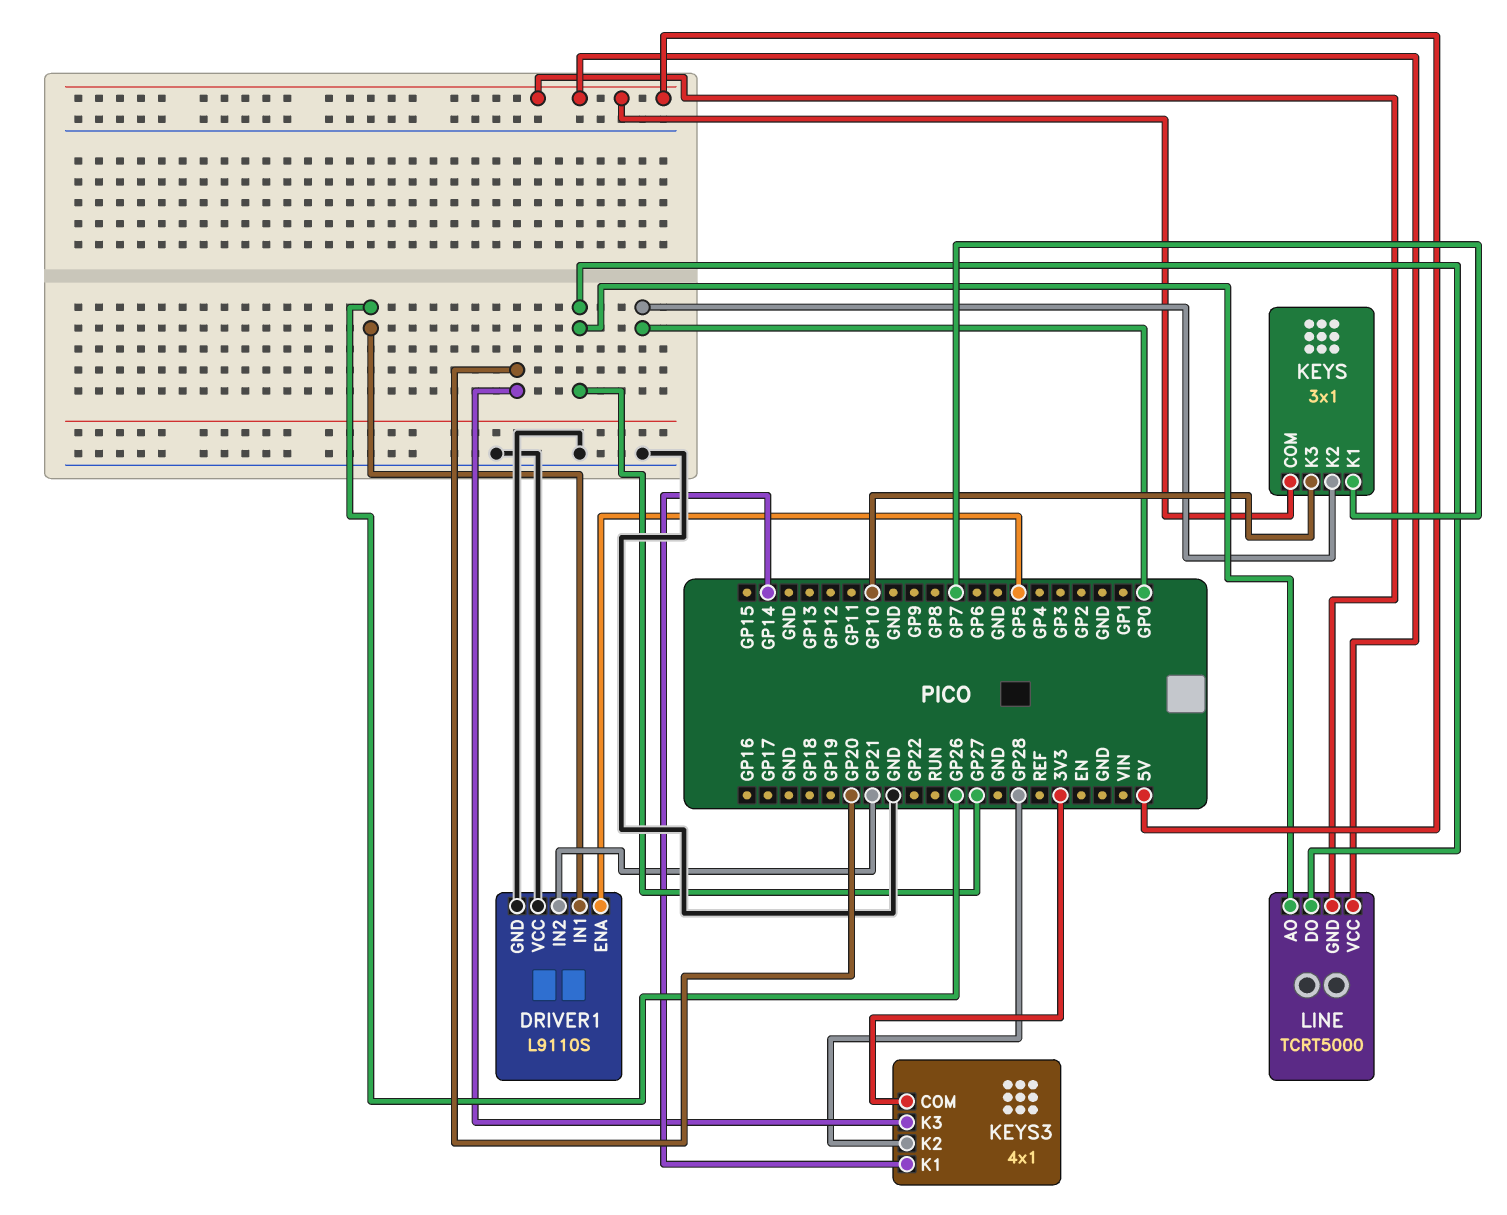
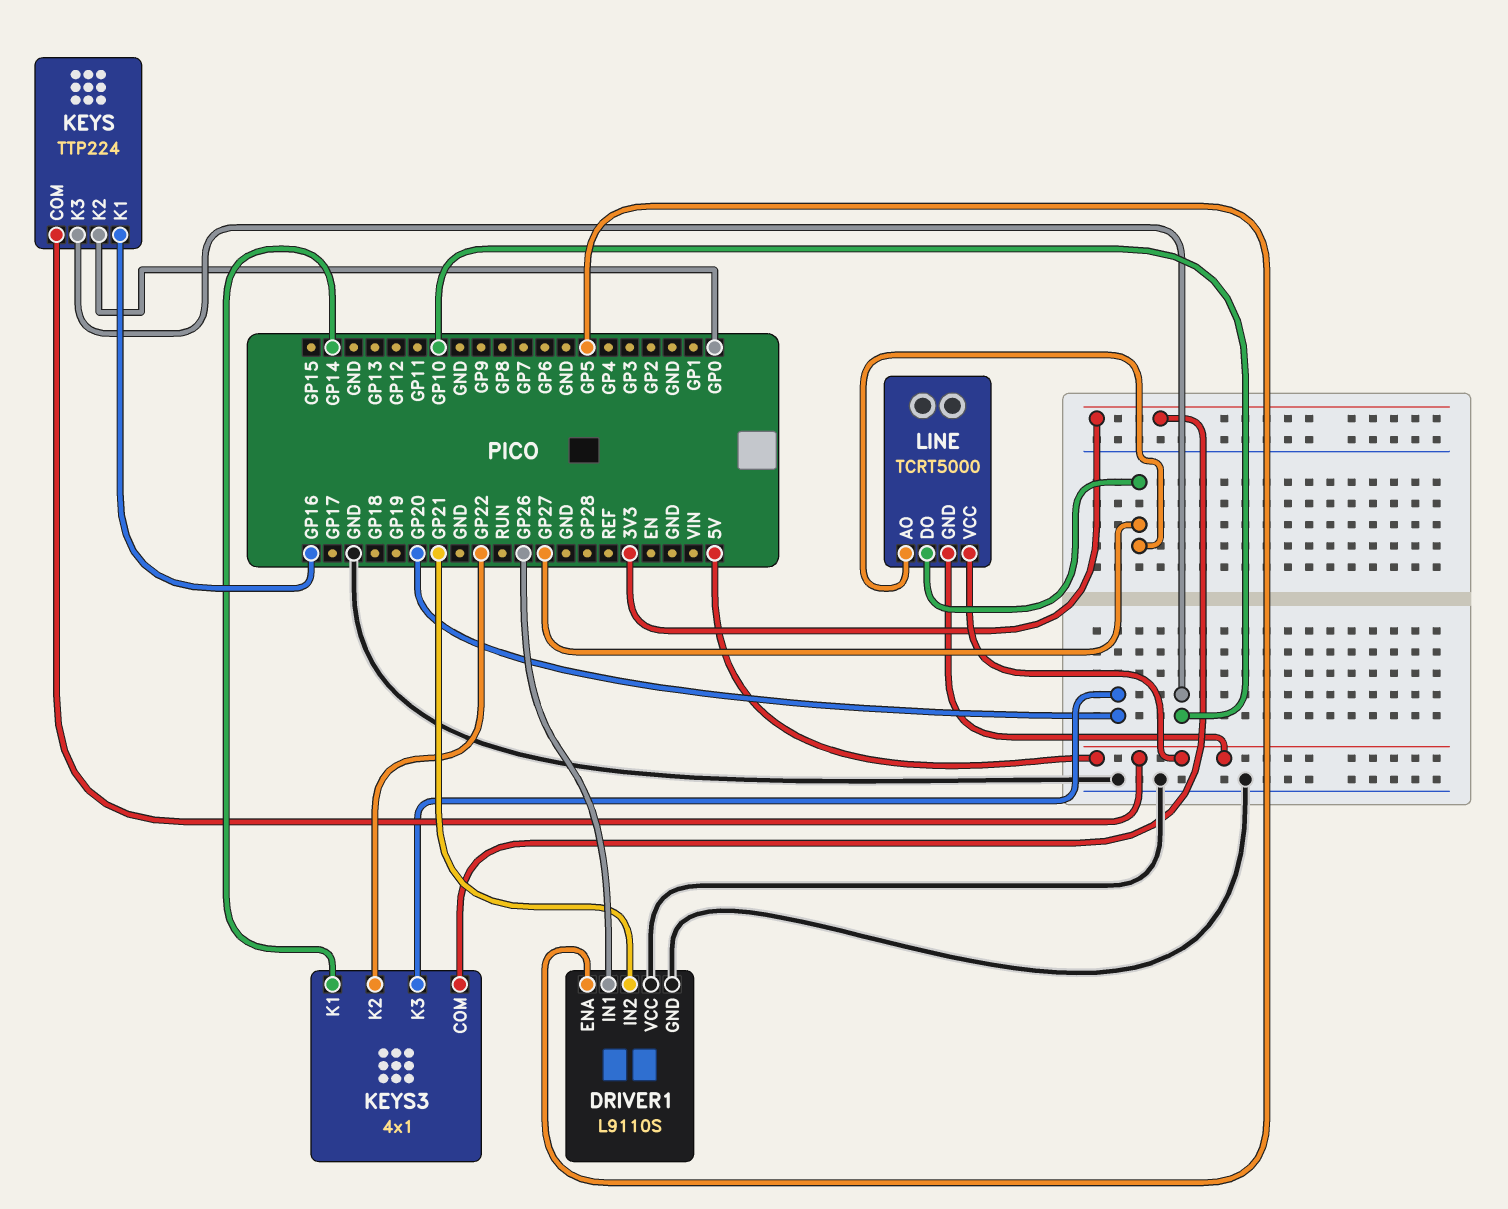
KEYS: 3x1 -> TTP224
KEYS pin K1: GP7 -> GP16
KEYS3 pin K2: GP28 -> GP22

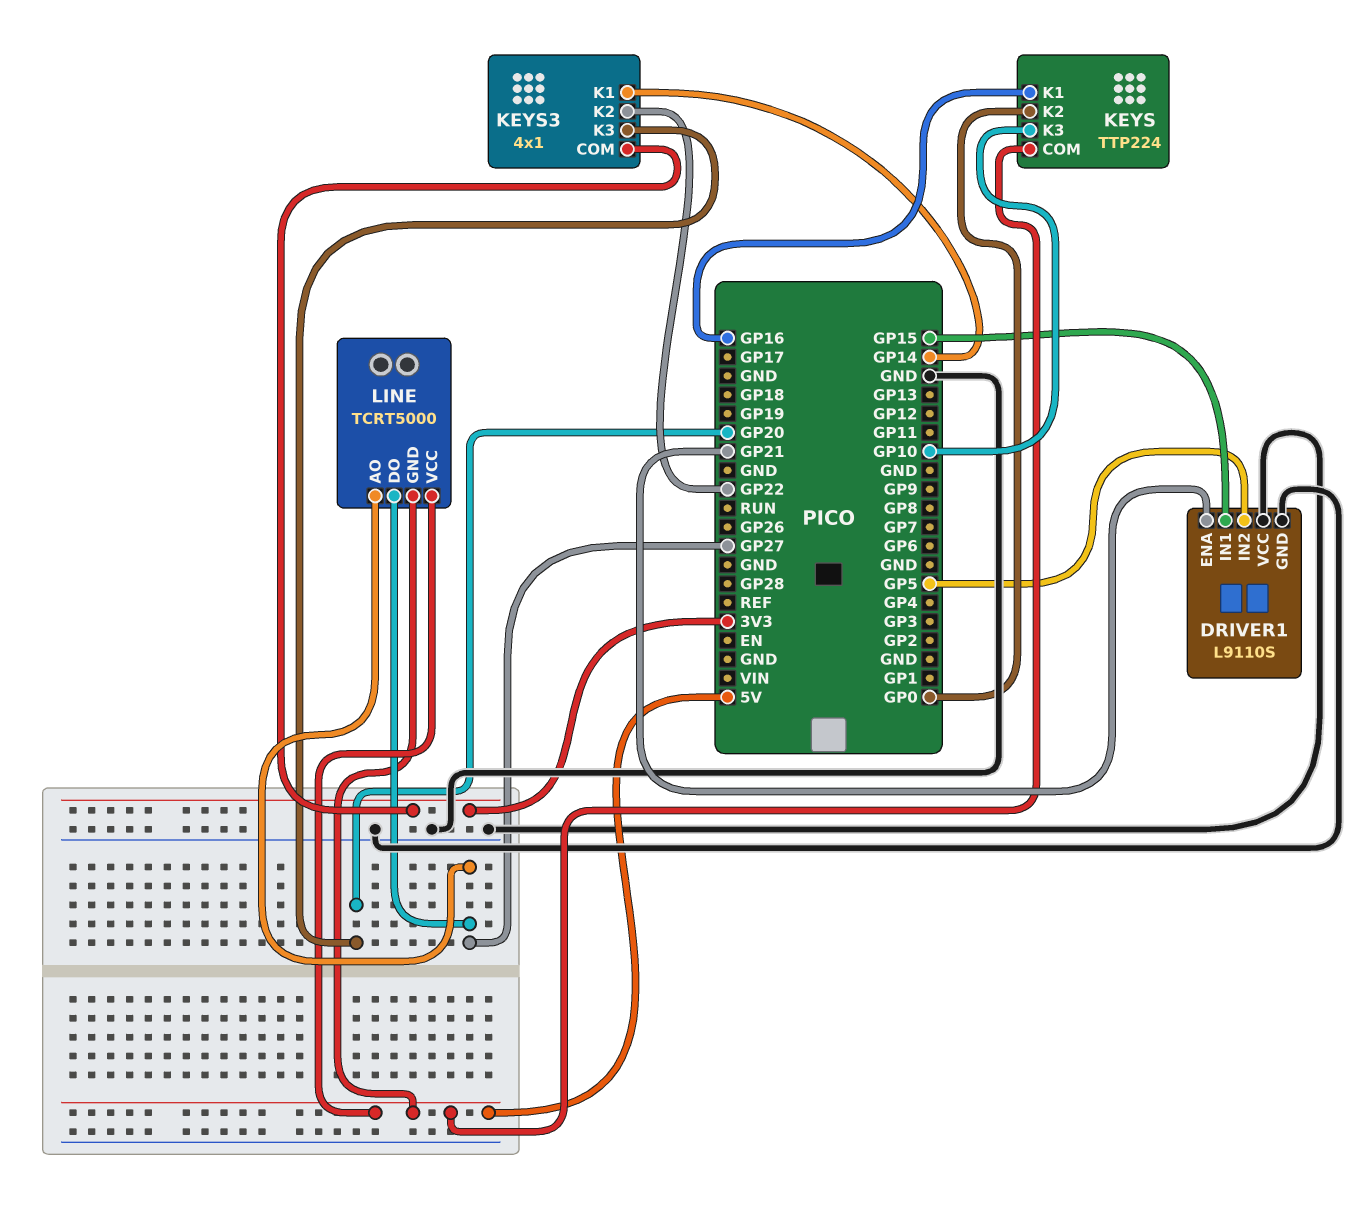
DRIVER1 pin ENA: GP5 -> GP21
DRIVER1 pin IN1: GP26 -> GP15
DRIVER1 pin IN2: GP21 -> GP5

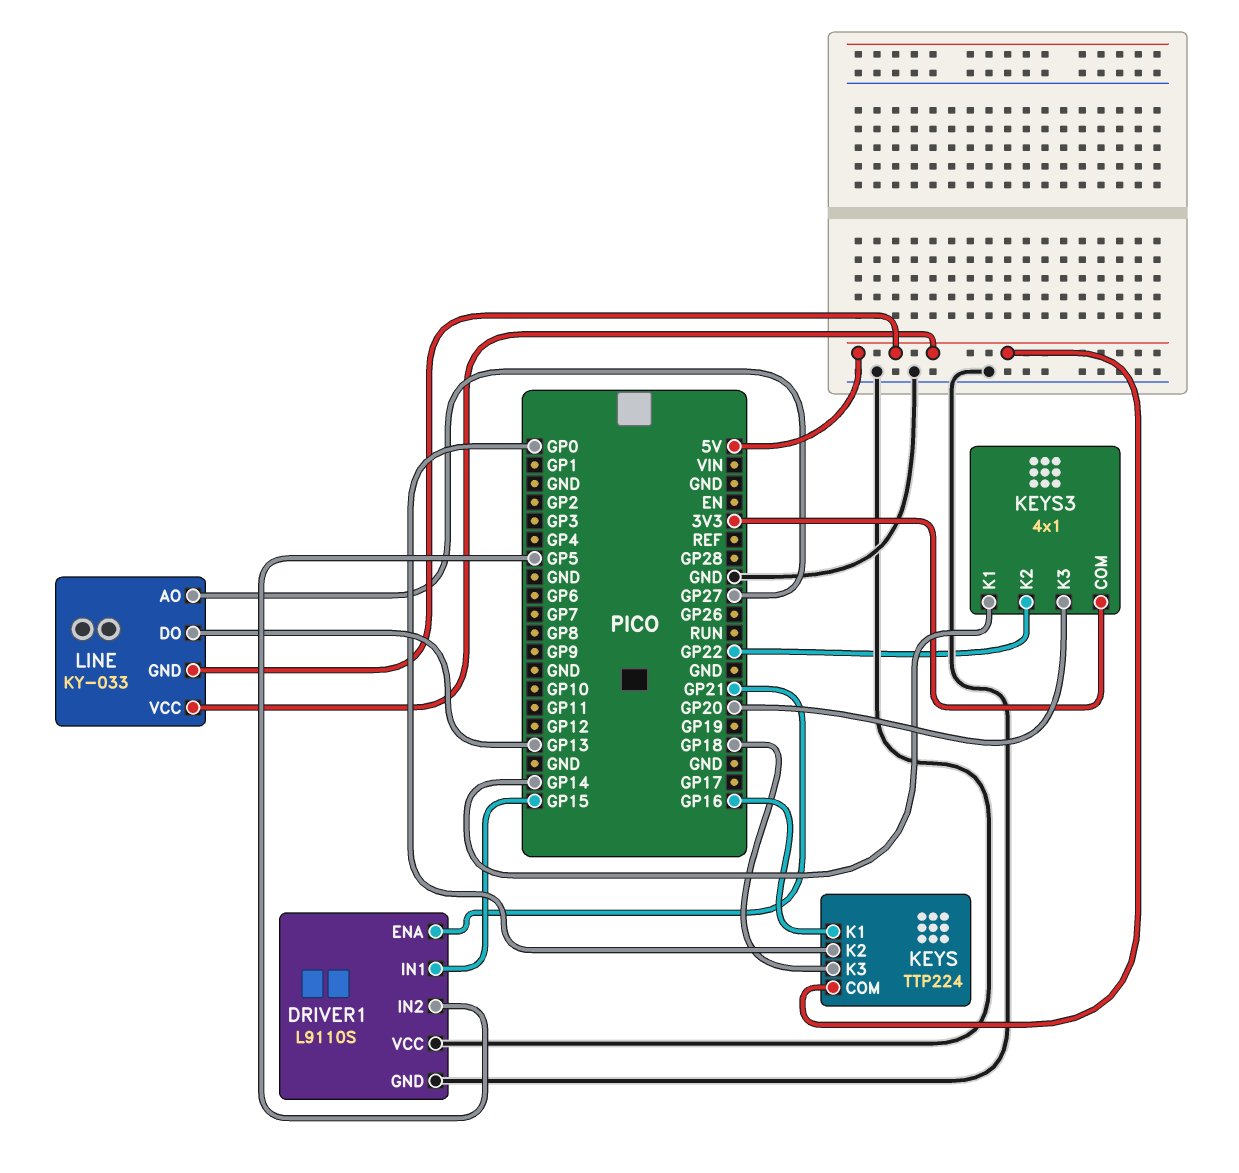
KEYS pin K3: GP10 -> GP18
LINE: TCRT5000 -> KY-033
LINE pin DO: GP27 -> GP13

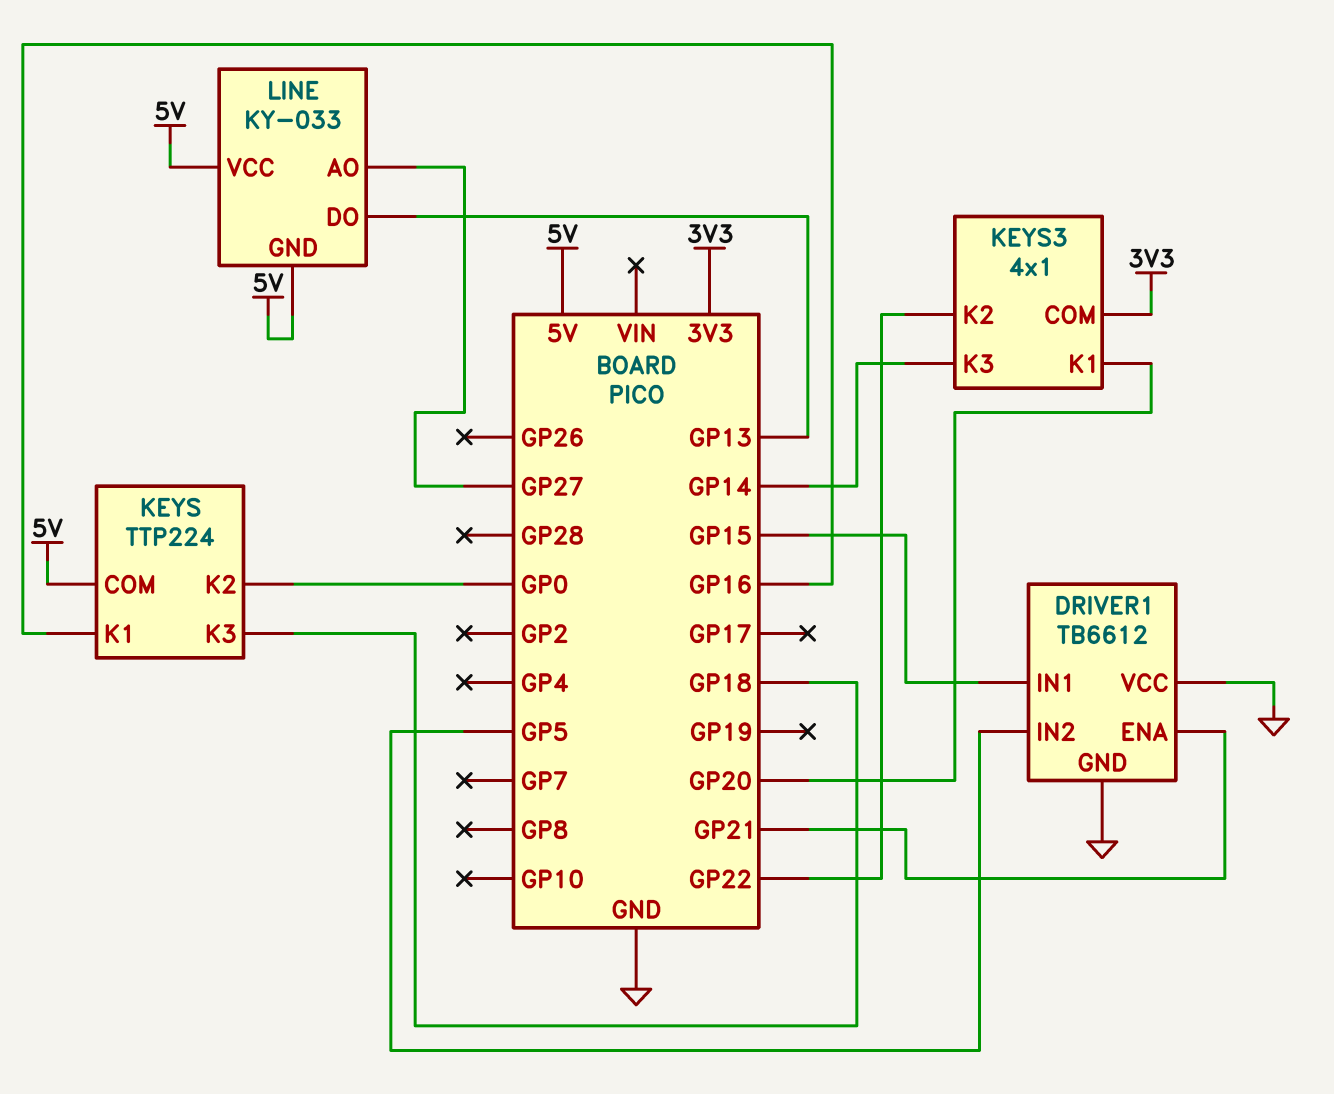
DRIVER1: L9110S -> TB6612
KEYS3 pin K1: GP14 -> GP20
KEYS3 pin K3: GP20 -> GP14

